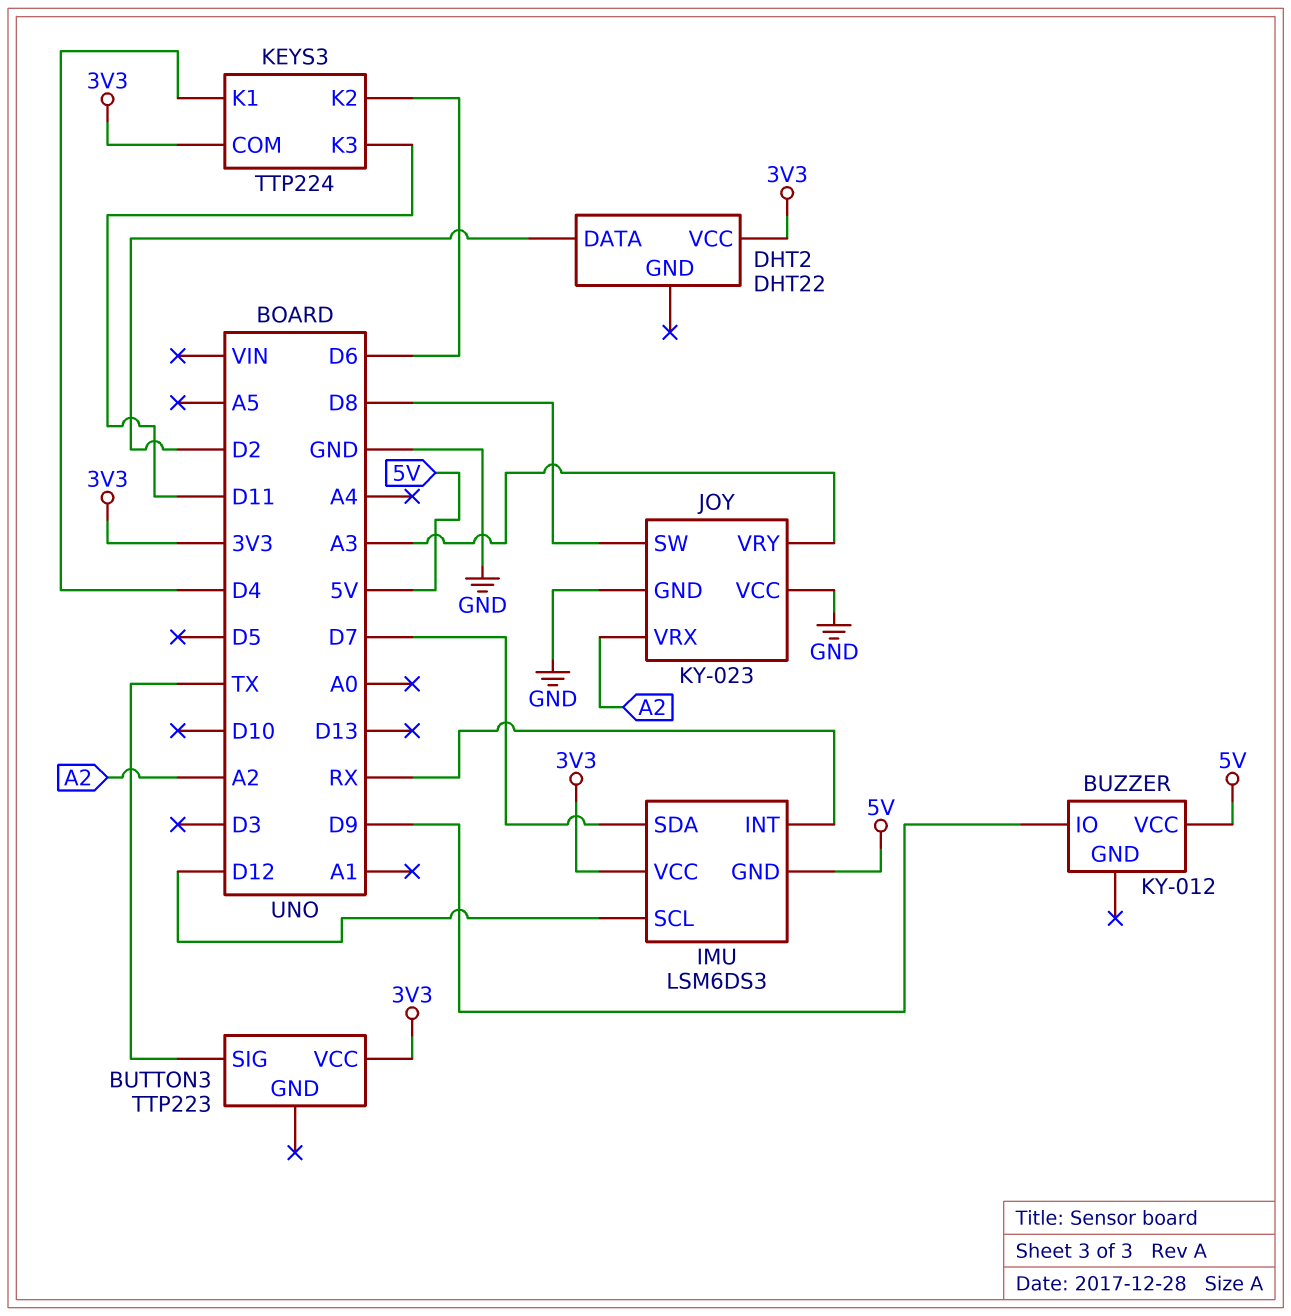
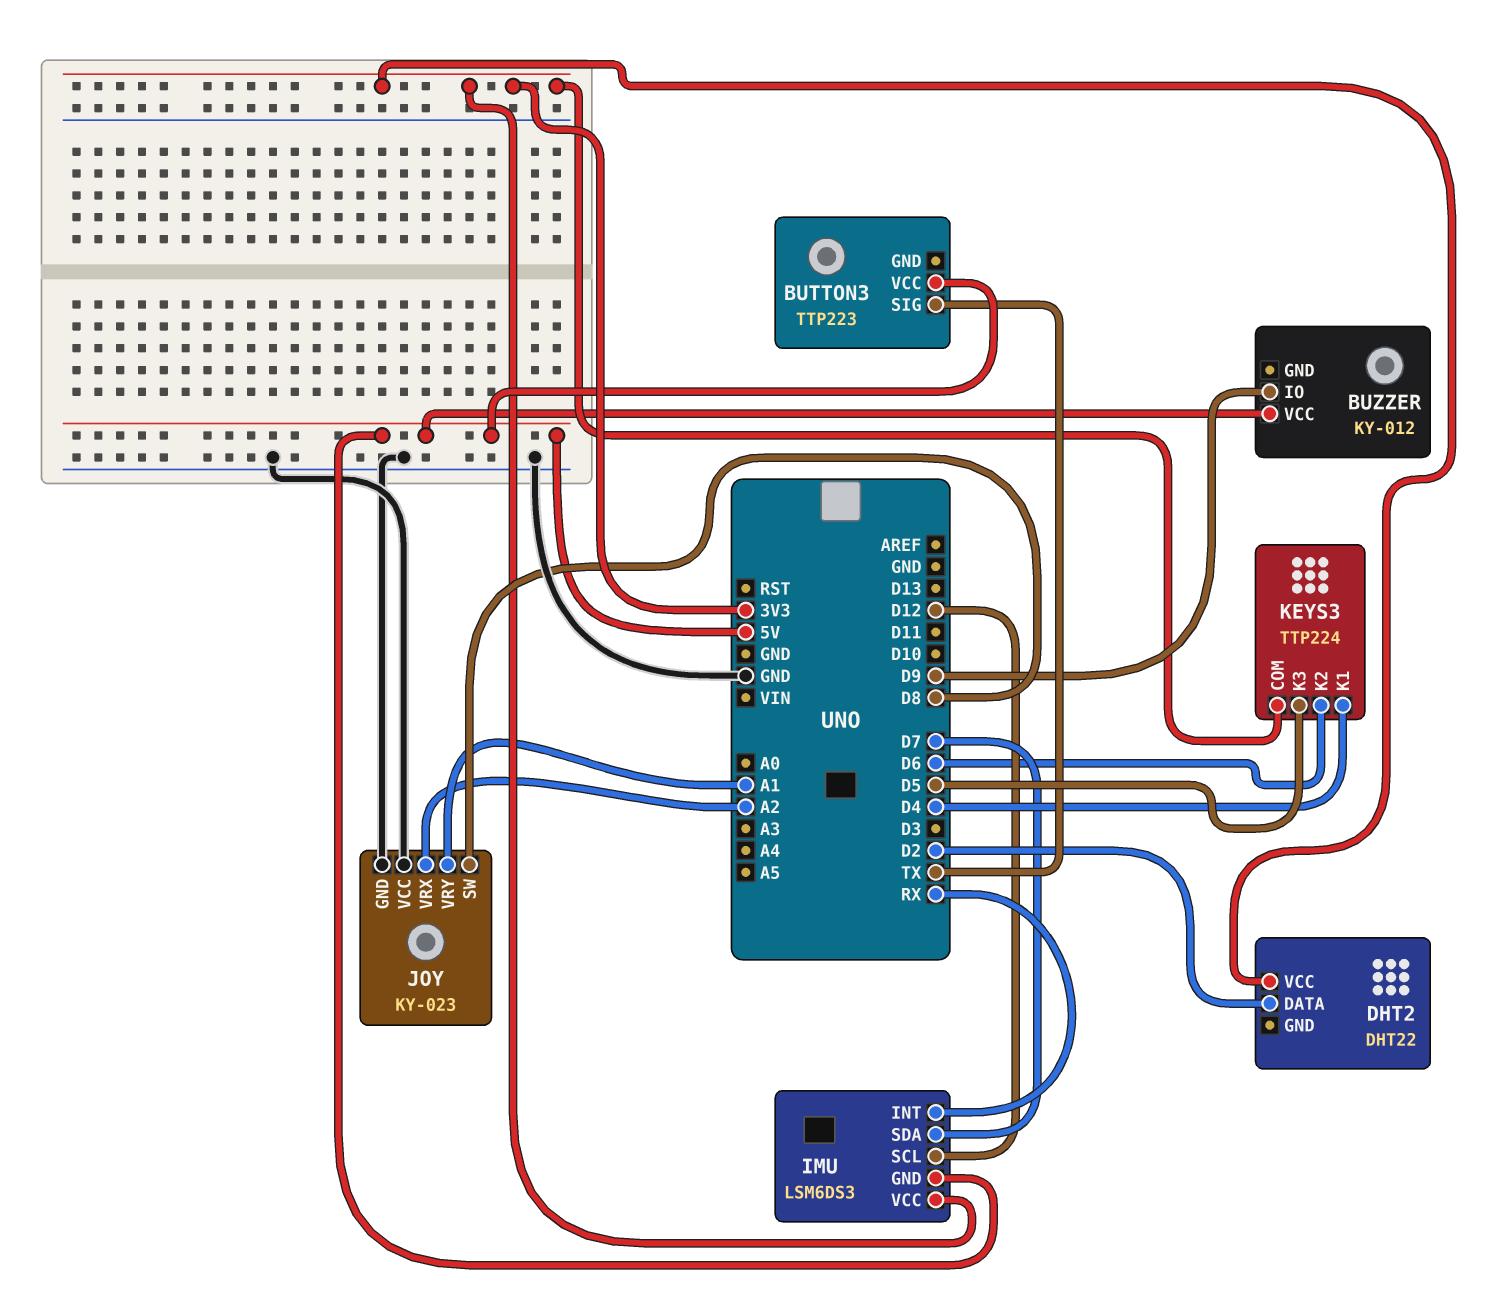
BUTTON3 pin VCC: 3V3 -> 5V
JOY pin VRY: A3 -> A1
KEYS3 pin K3: D11 -> D5

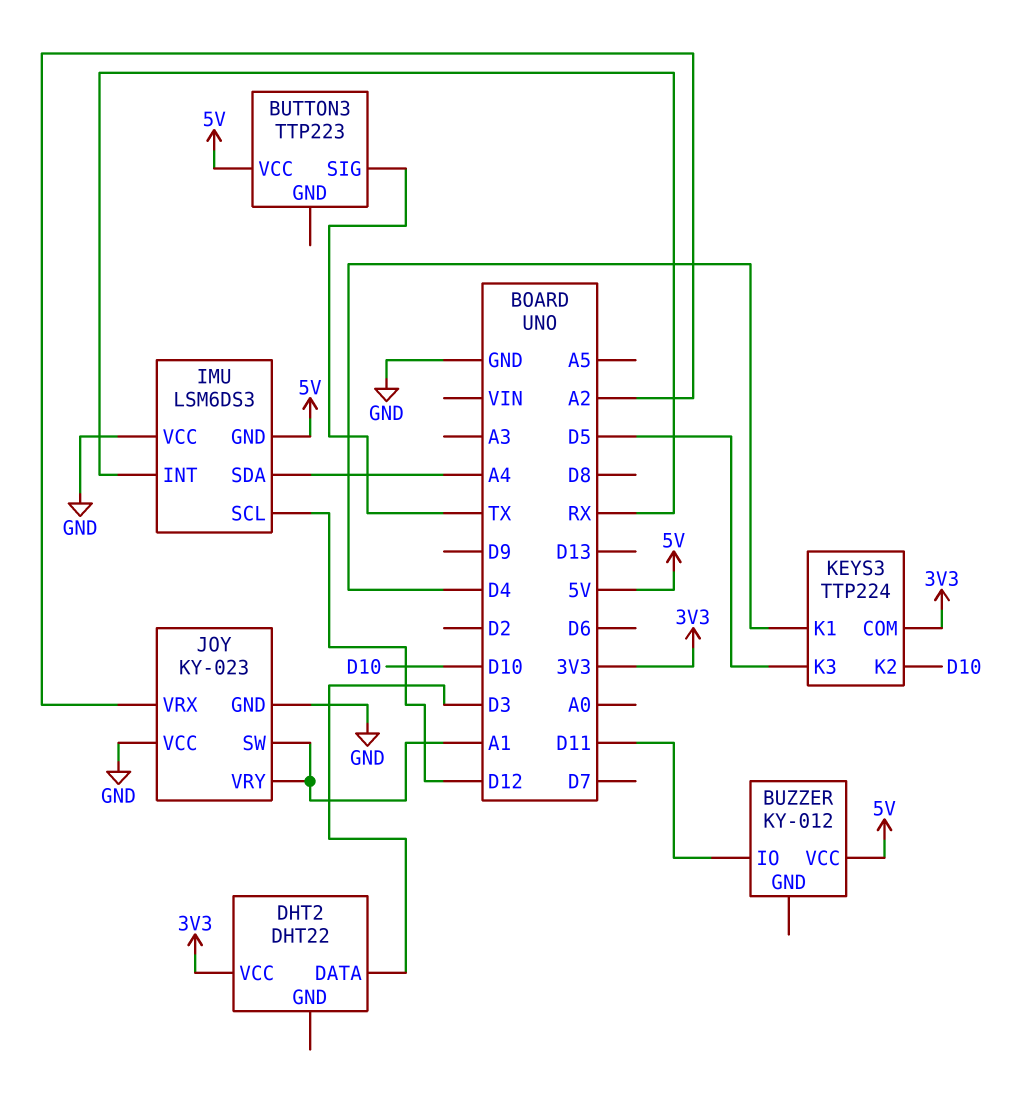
BUZZER pin IO: D9 -> D11
DHT2 pin DATA: D2 -> D3
IMU pin SDA: D7 -> A4
IMU pin VCC: 3V3 -> GND
JOY pin SW: D8 -> A1
KEYS3 pin K2: D6 -> D10

